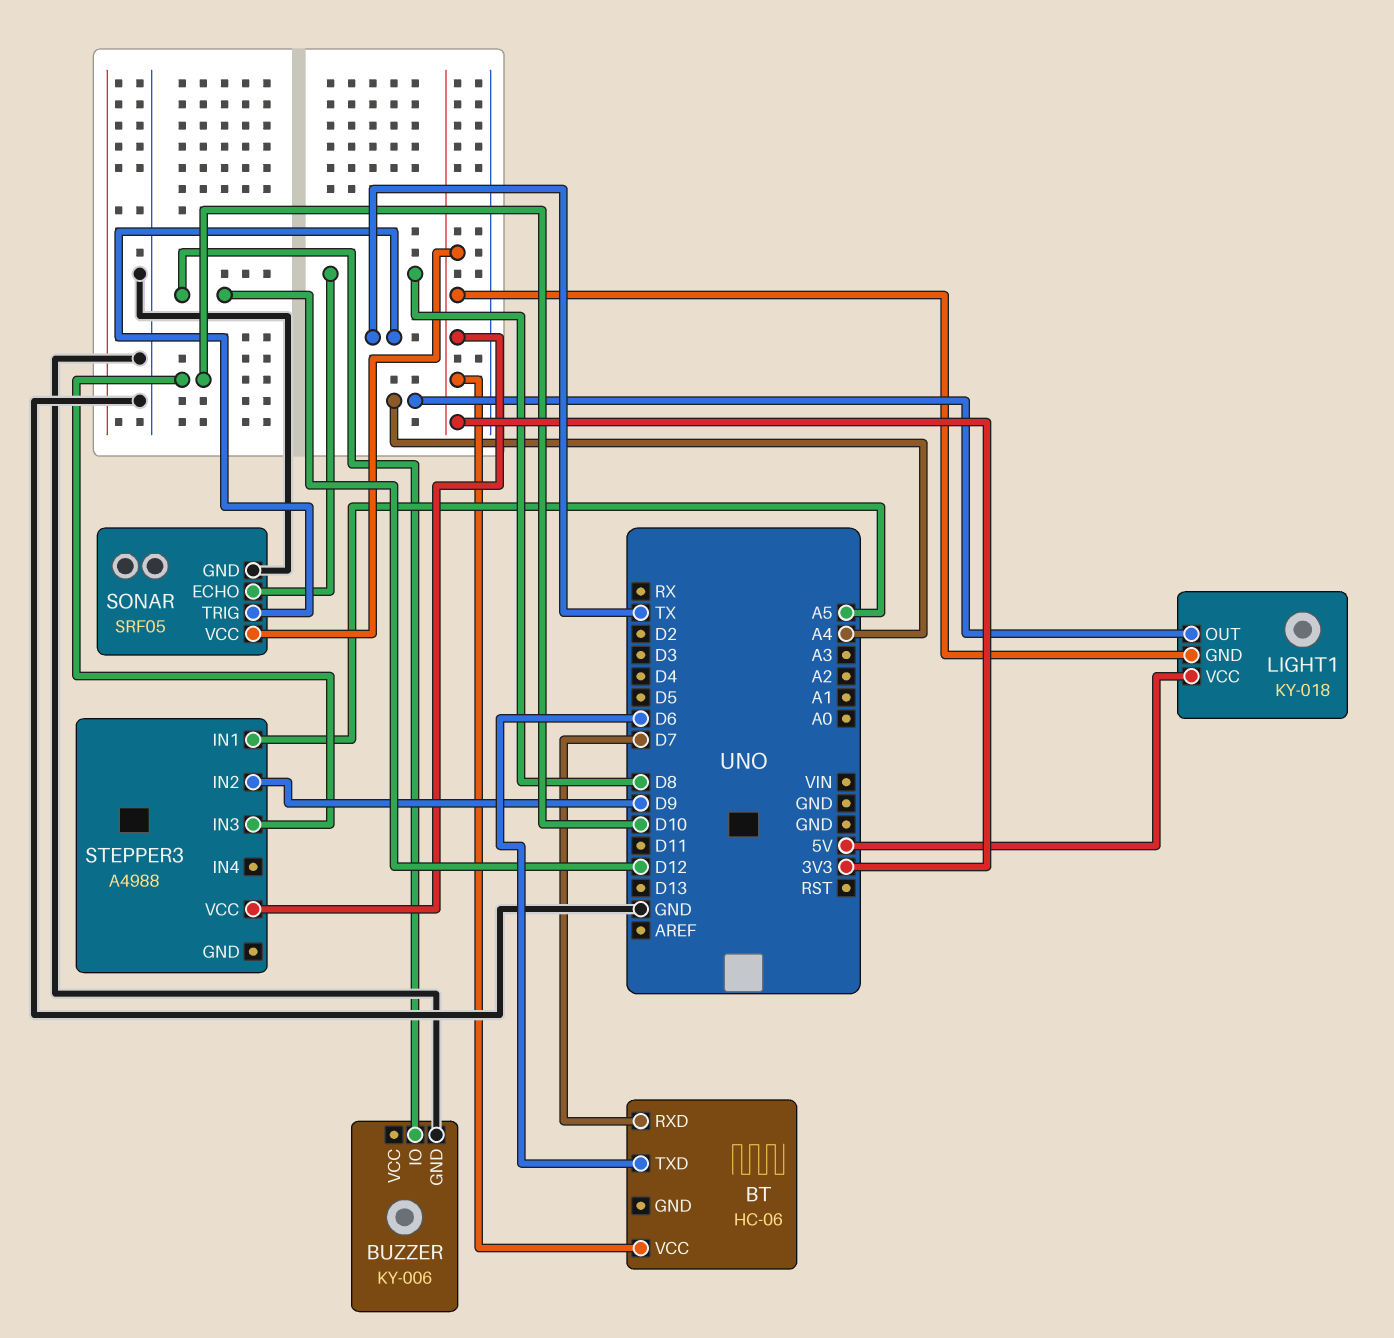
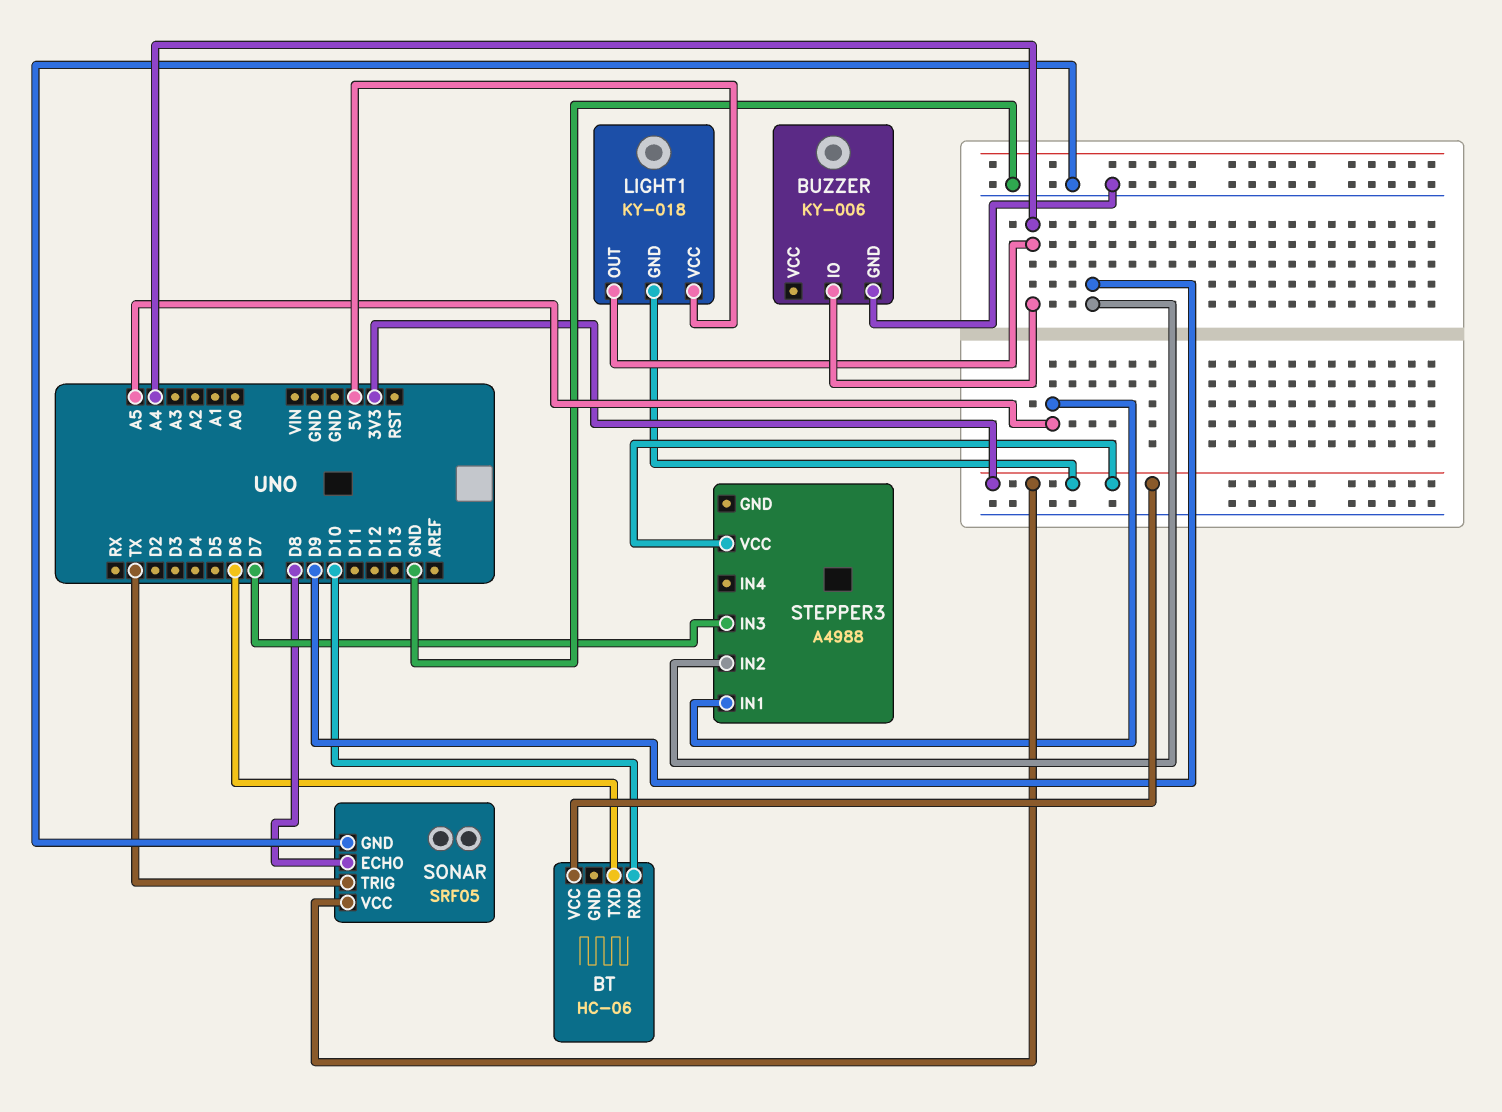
BT pin RXD: D7 -> D10
BUZZER pin IO: D12 -> A4
STEPPER3 pin IN3: D10 -> D7

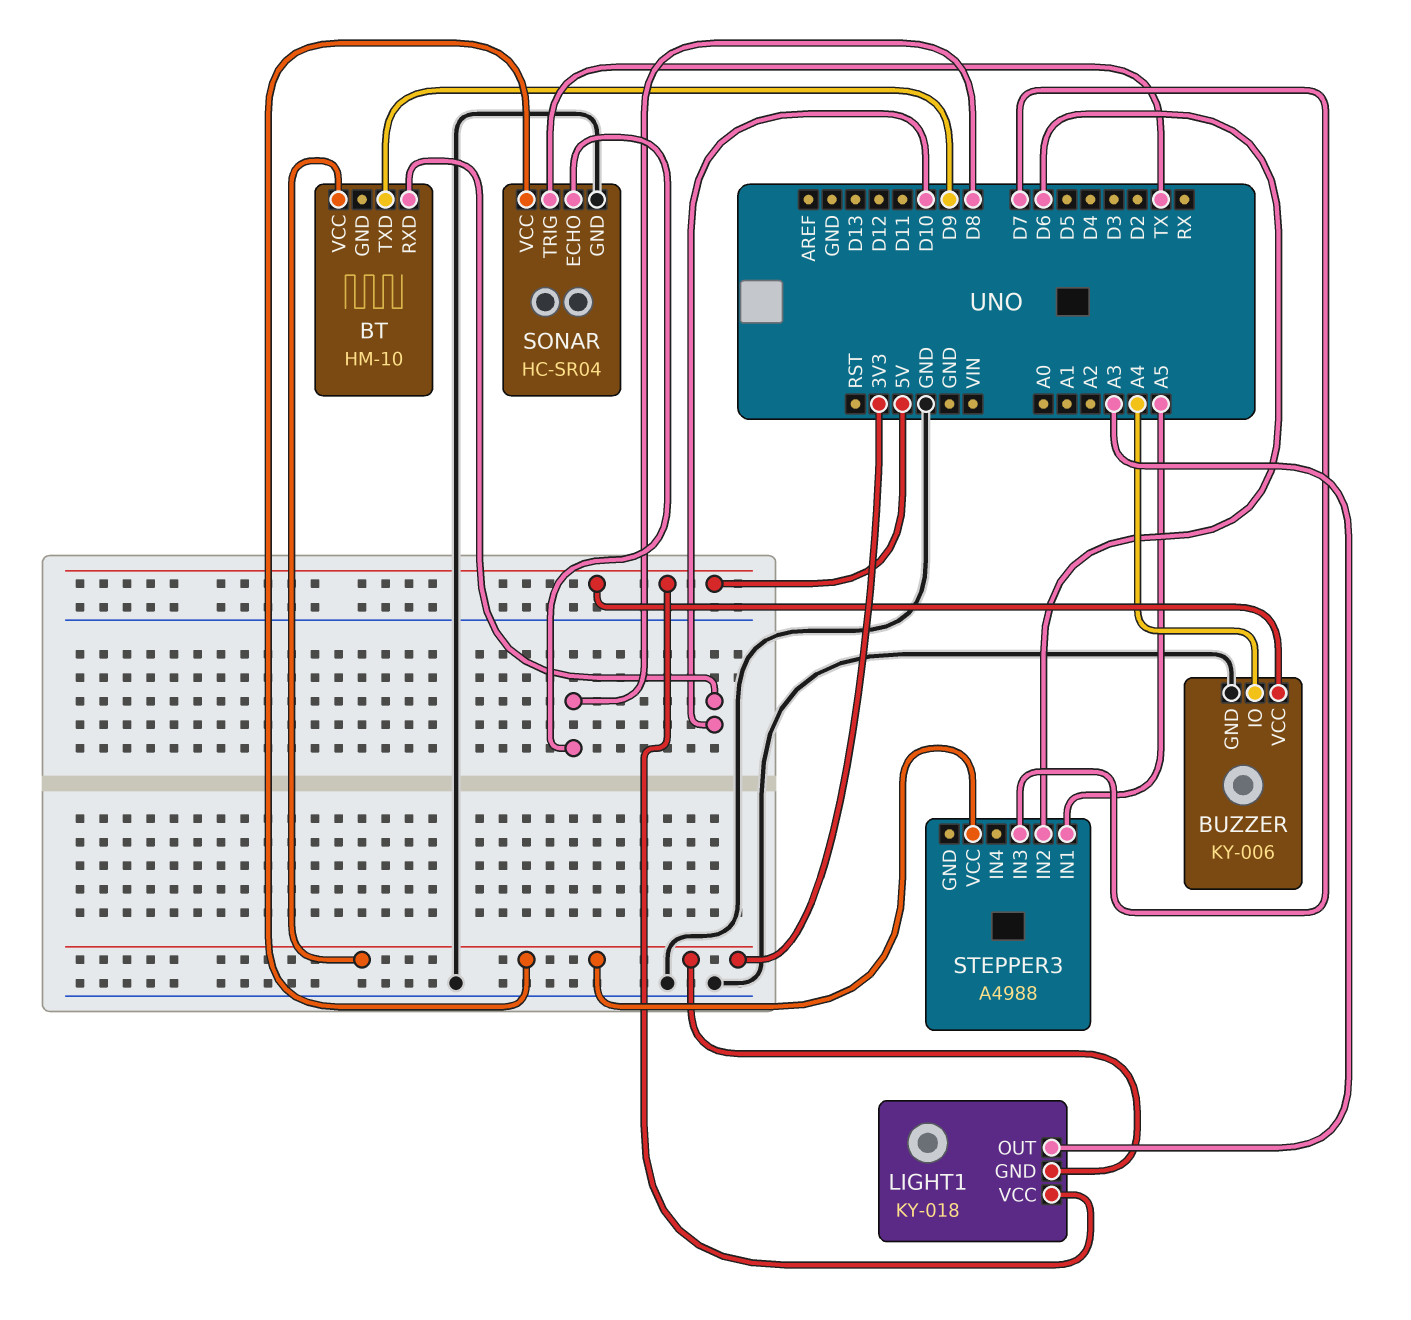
BT: HC-06 -> HM-10
BT pin TXD: D6 -> D9
BUZZER pin VCC: none -> 5V
LIGHT1 pin OUT: A4 -> A3
SONAR: SRF05 -> HC-SR04
STEPPER3 pin IN2: D9 -> D6

